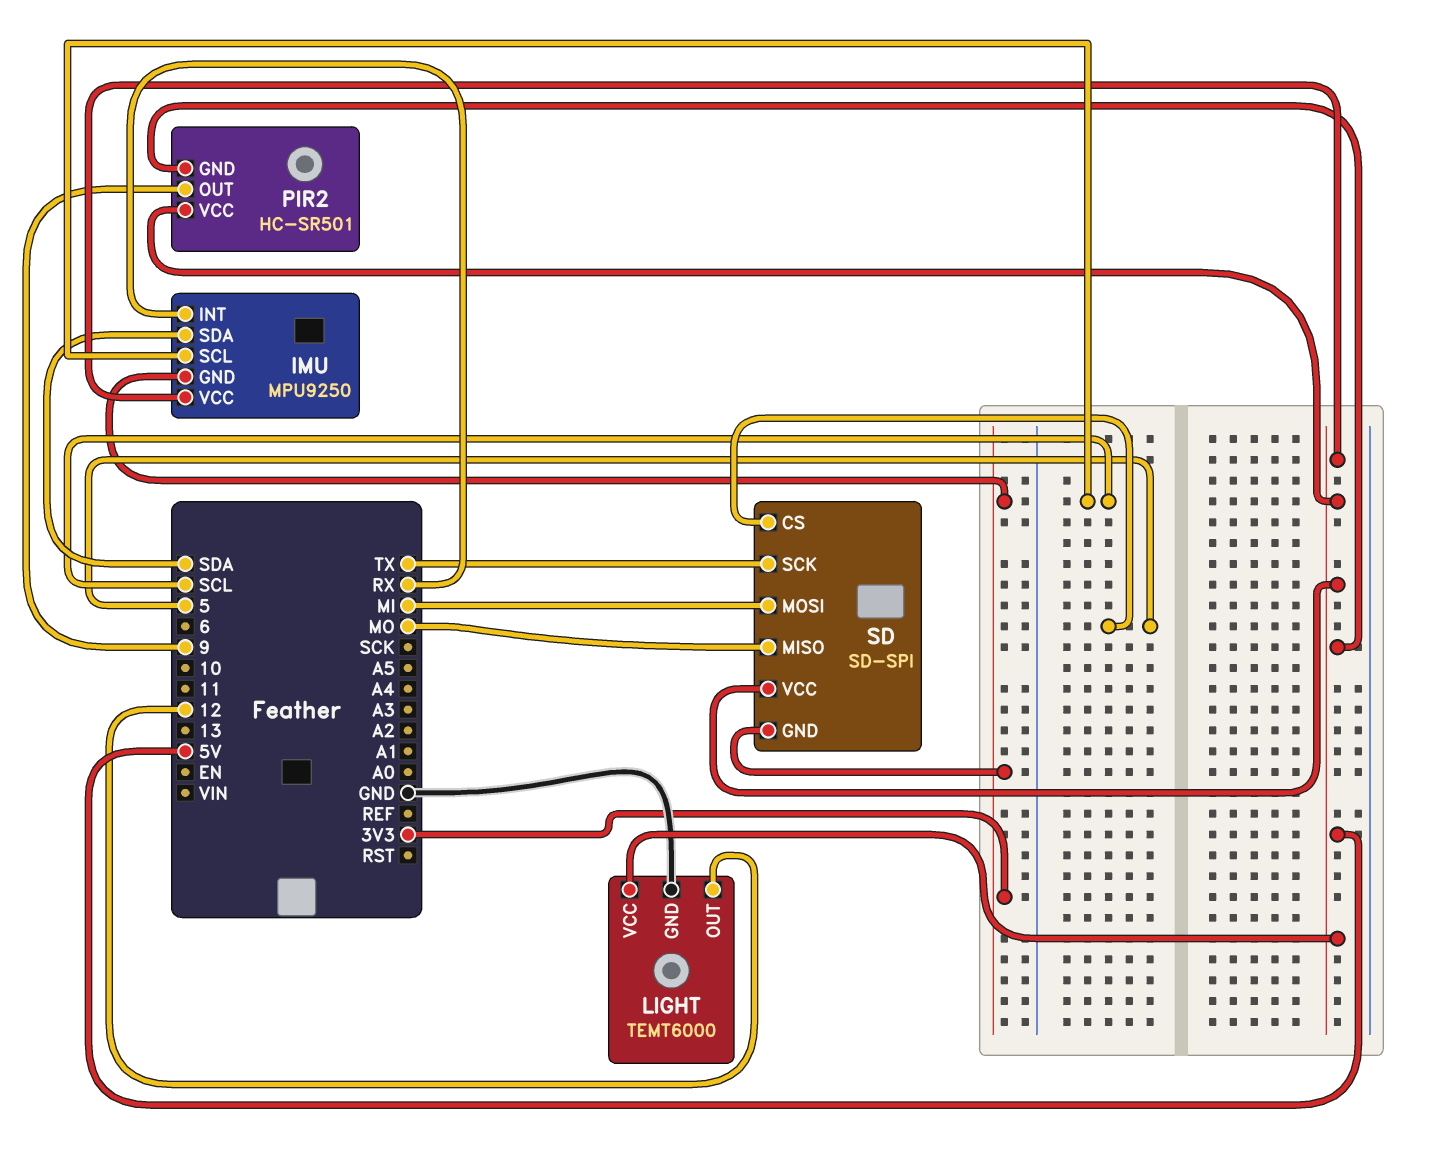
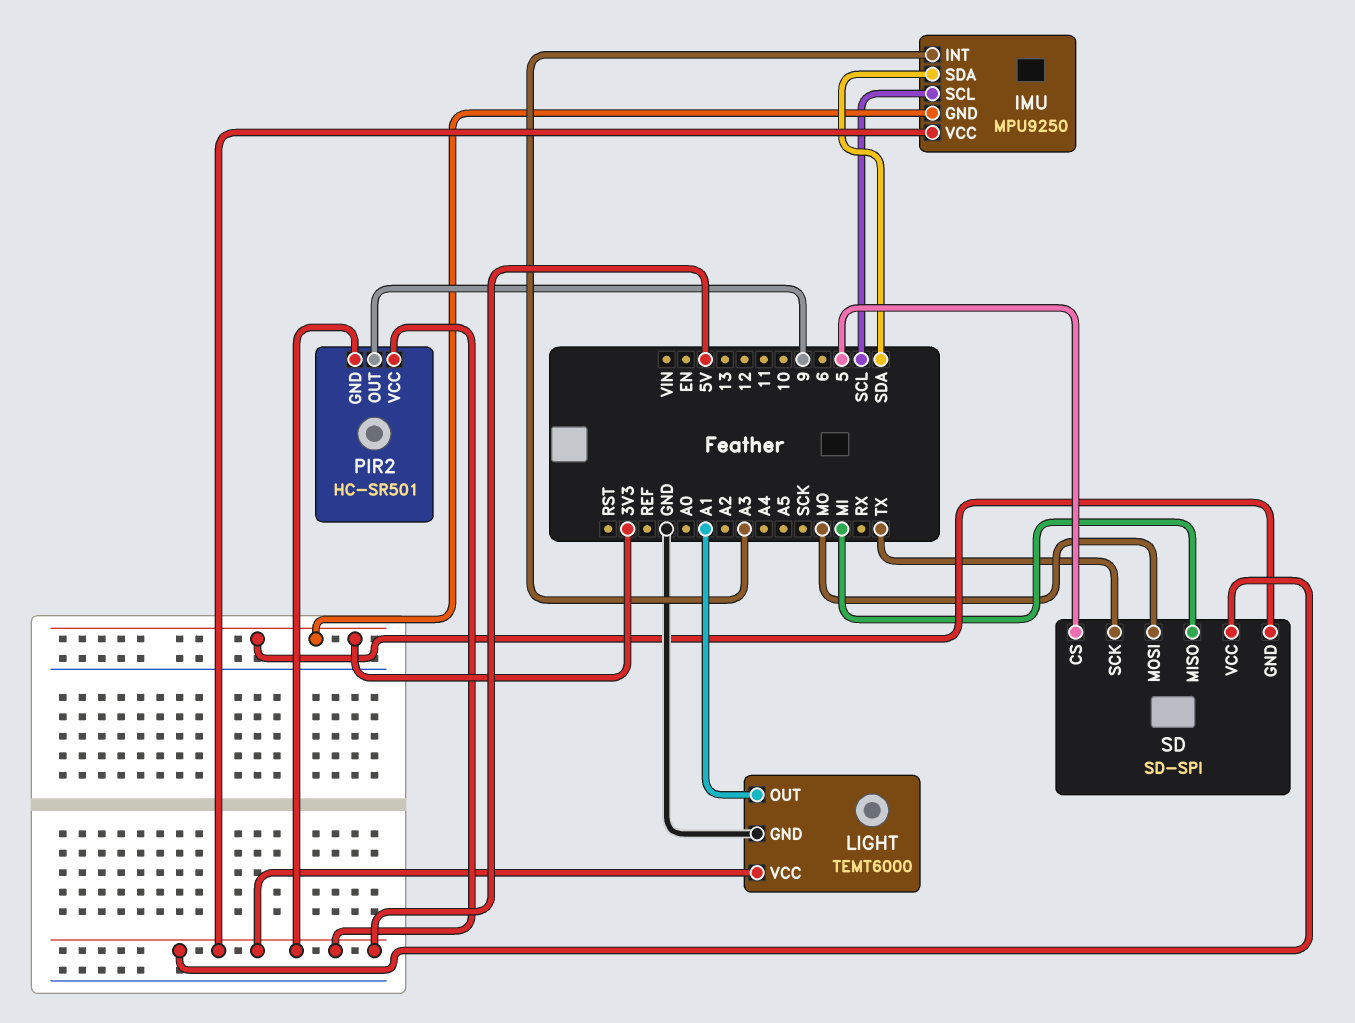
IMU pin INT: RX -> A3
LIGHT pin OUT: 12 -> A1
SD pin MISO: MO -> MI
SD pin MOSI: MI -> MO

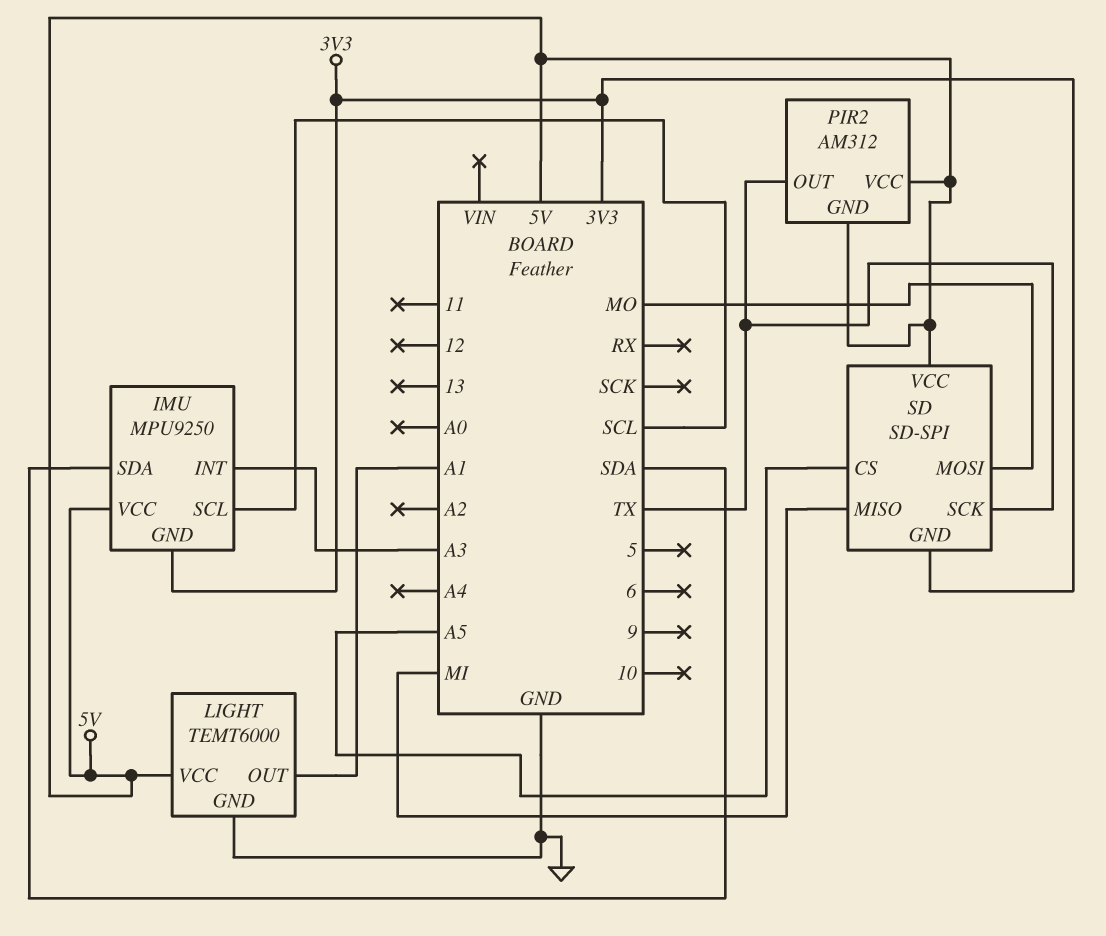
PIR2: HC-SR501 -> AM312
PIR2 pin OUT: 9 -> TX
SD pin CS: 5 -> A5

